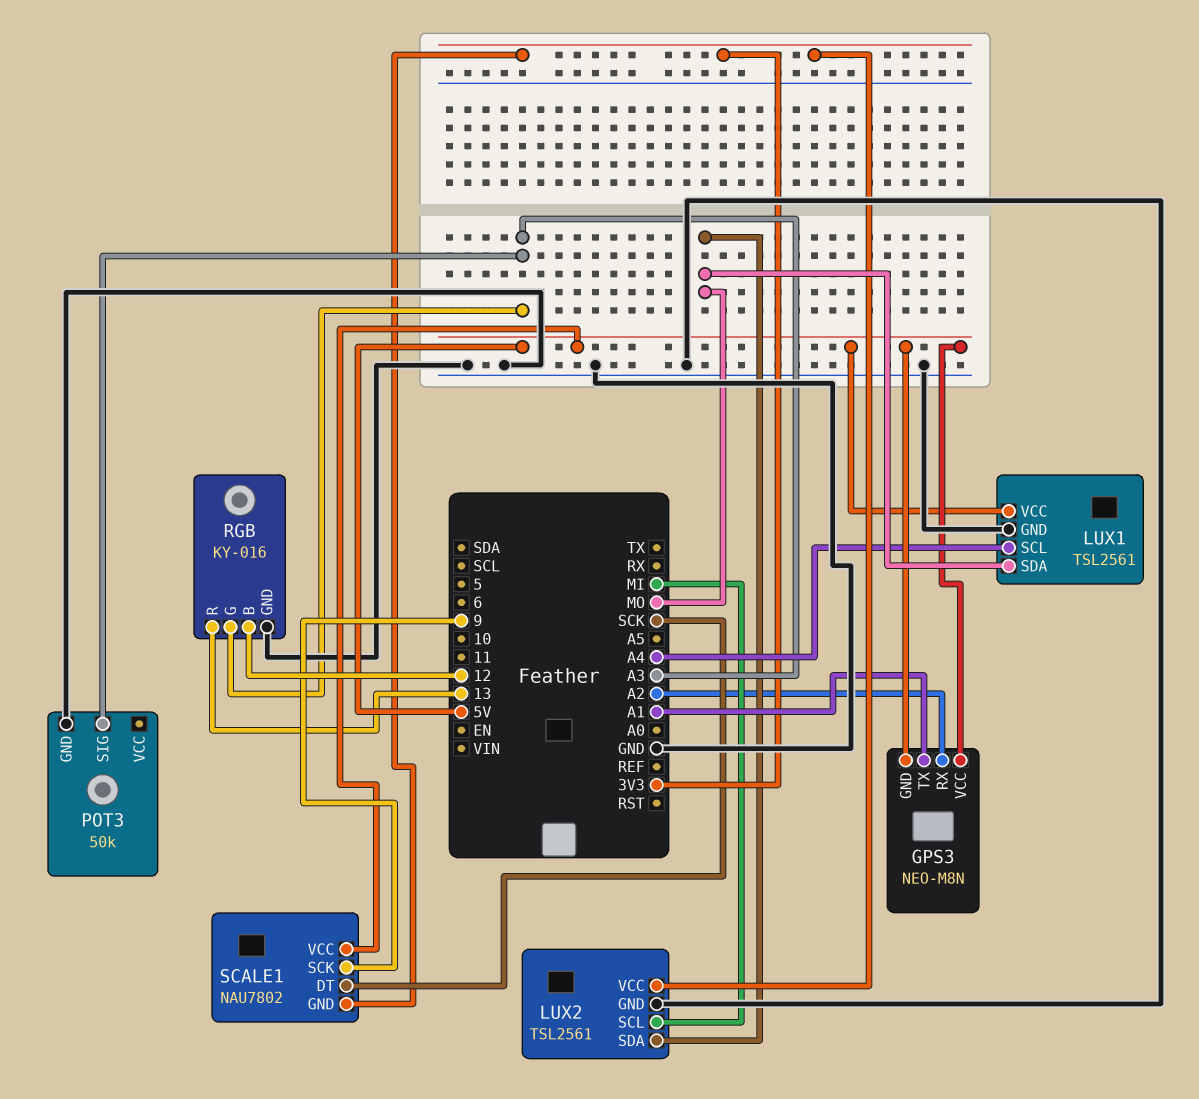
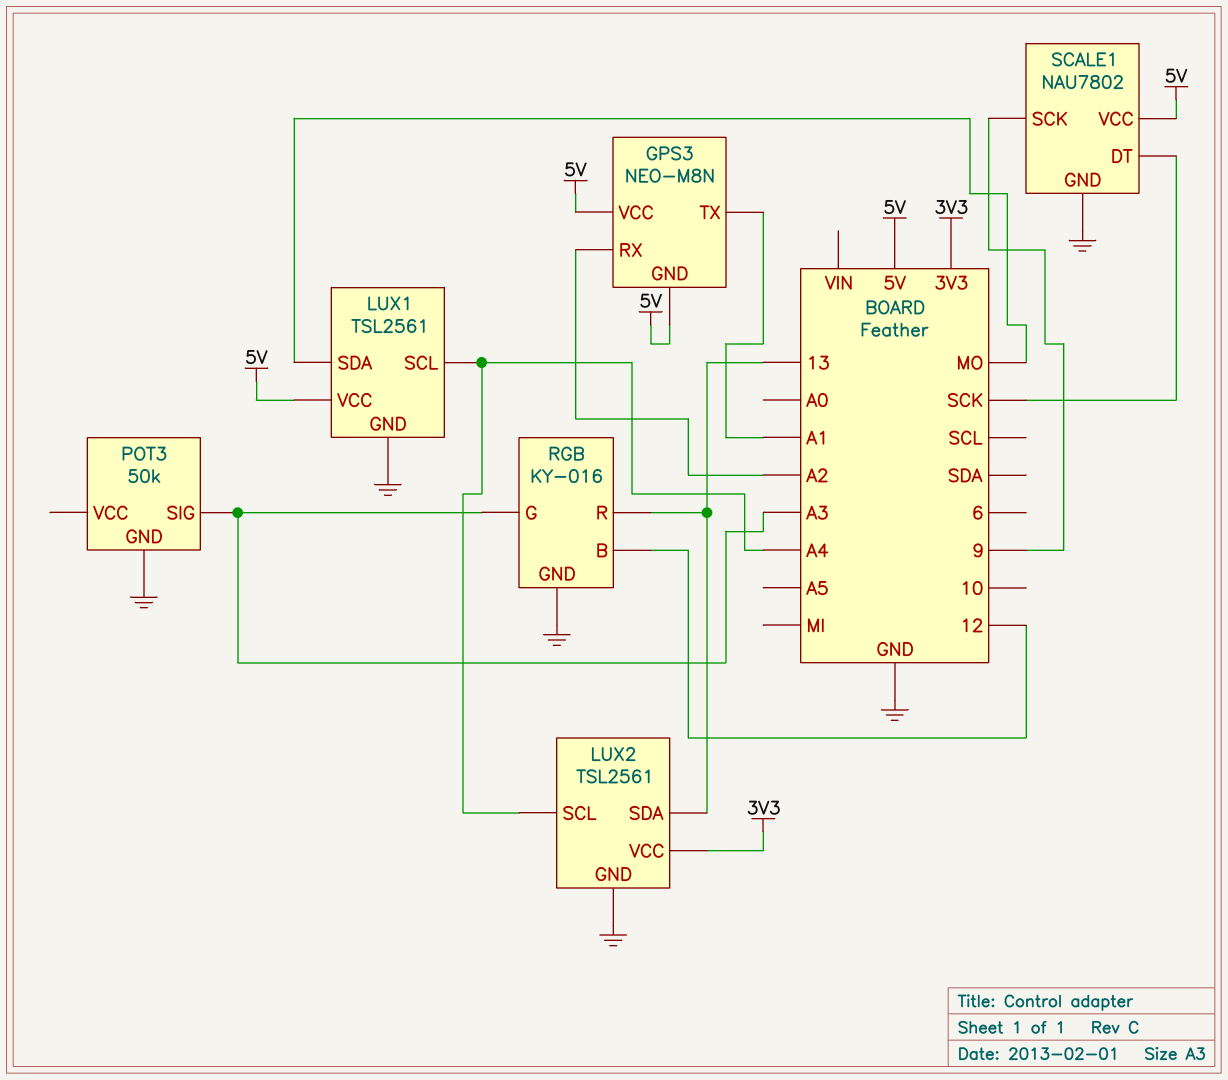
LUX2 pin SCL: MI -> A4
LUX2 pin SDA: MO -> 13
SCALE1 pin GND: 3V3 -> GND

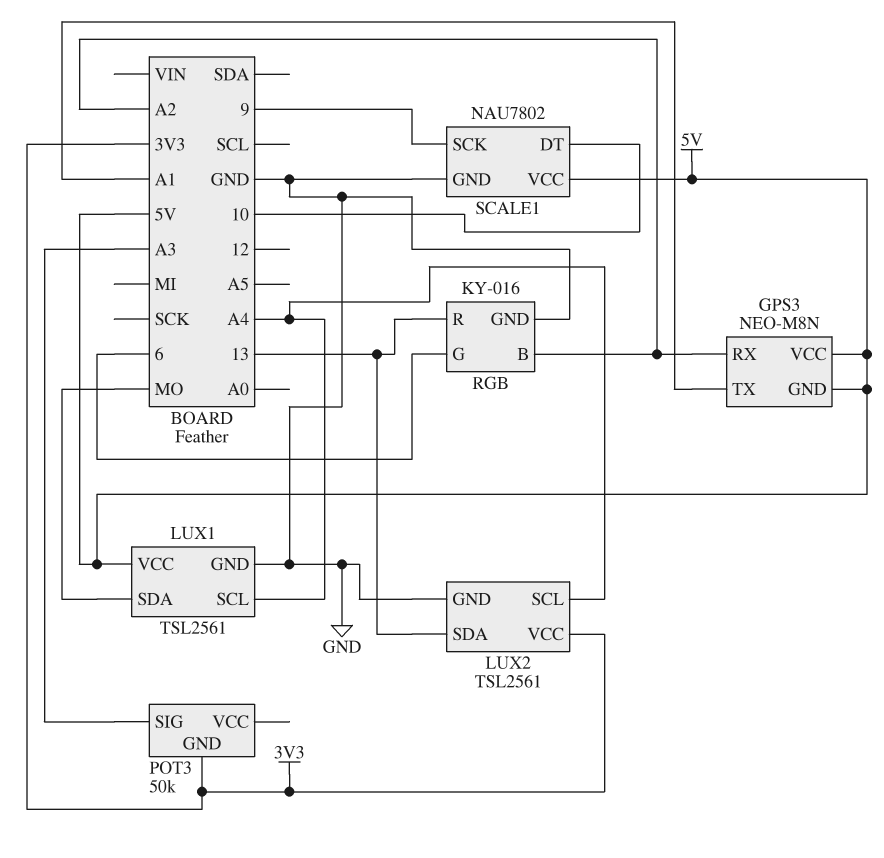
POT3 pin GND: GND -> 3V3
RGB pin B: 12 -> A2
RGB pin G: A3 -> 6
SCALE1 pin DT: SCK -> 10

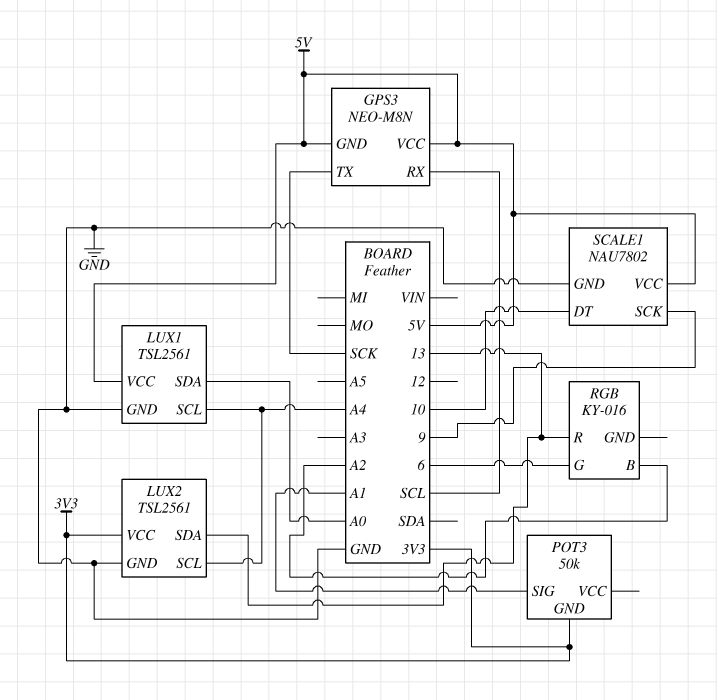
GPS3 pin RX: A2 -> SCL
GPS3 pin TX: A1 -> SCK
LUX1 pin SDA: MO -> A0
POT3 pin SIG: A3 -> A1
RGB pin GND: GND -> none

